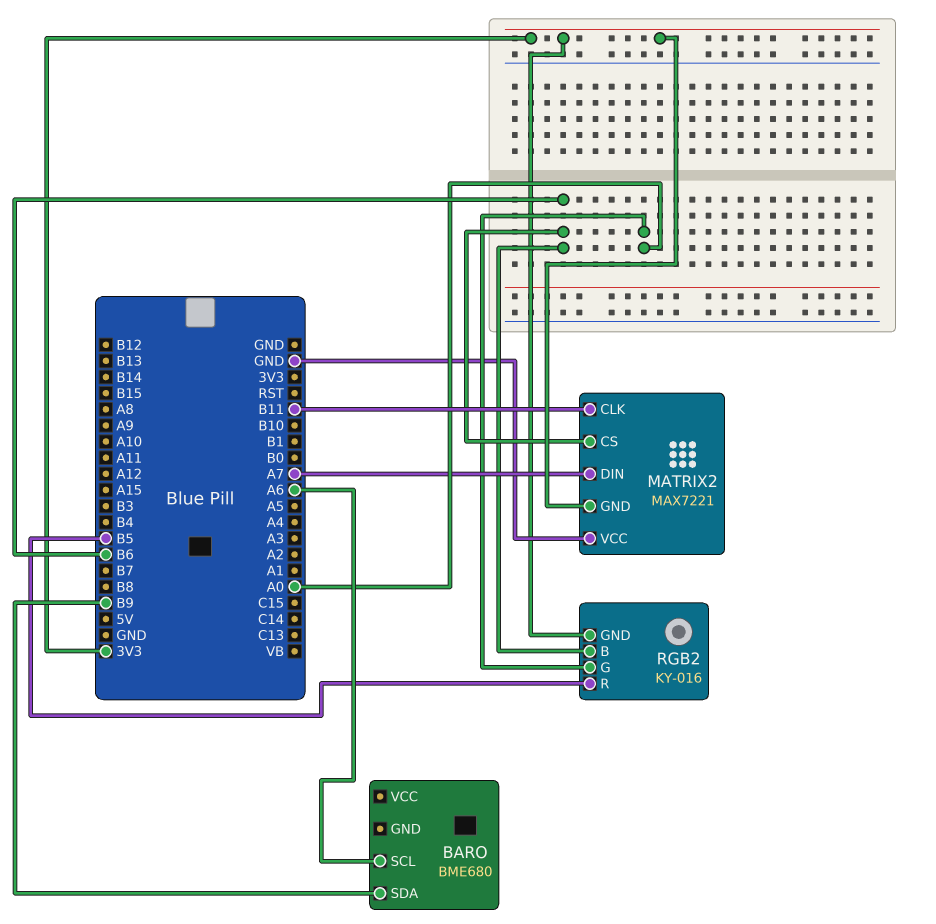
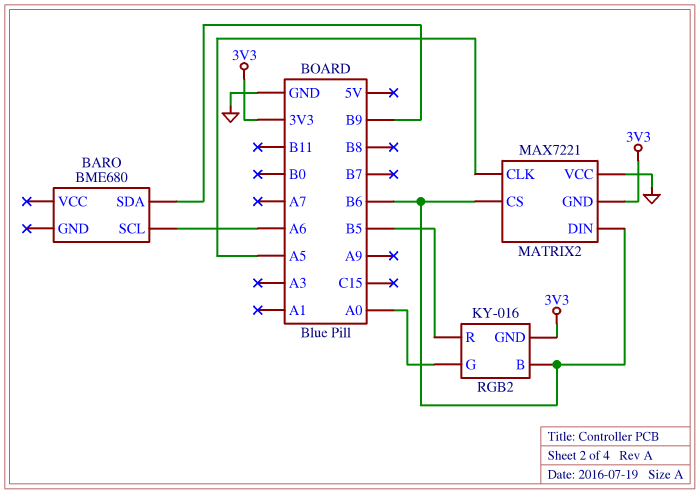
MATRIX2 pin CLK: B11 -> A5
MATRIX2 pin DIN: A7 -> B6

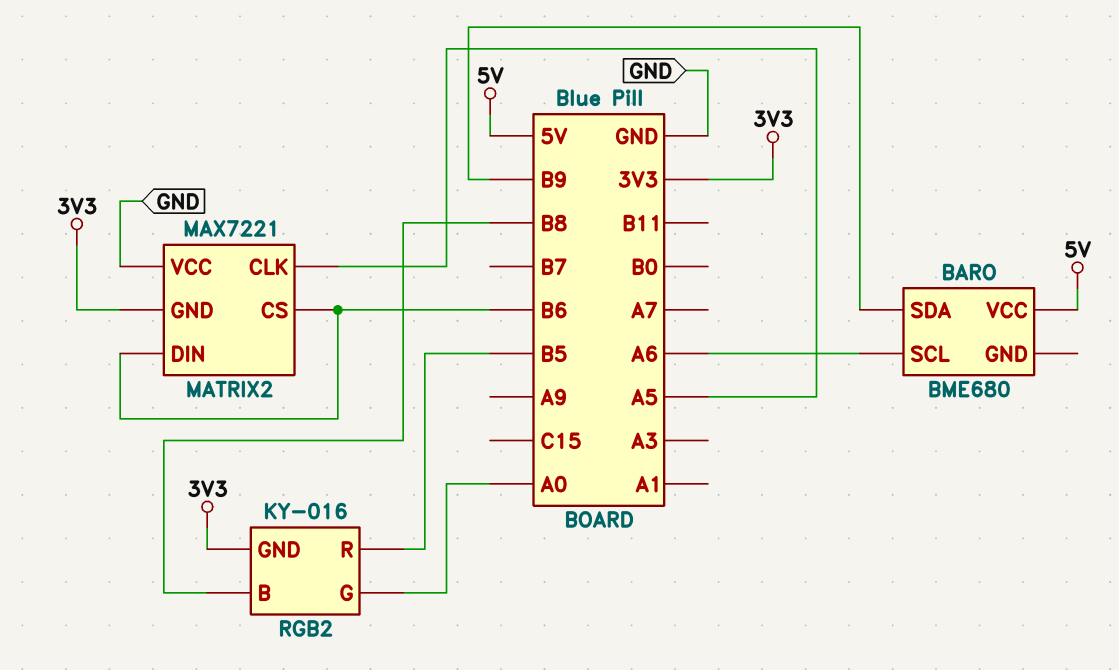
BARO pin VCC: none -> 5V
RGB2 pin B: B6 -> B8

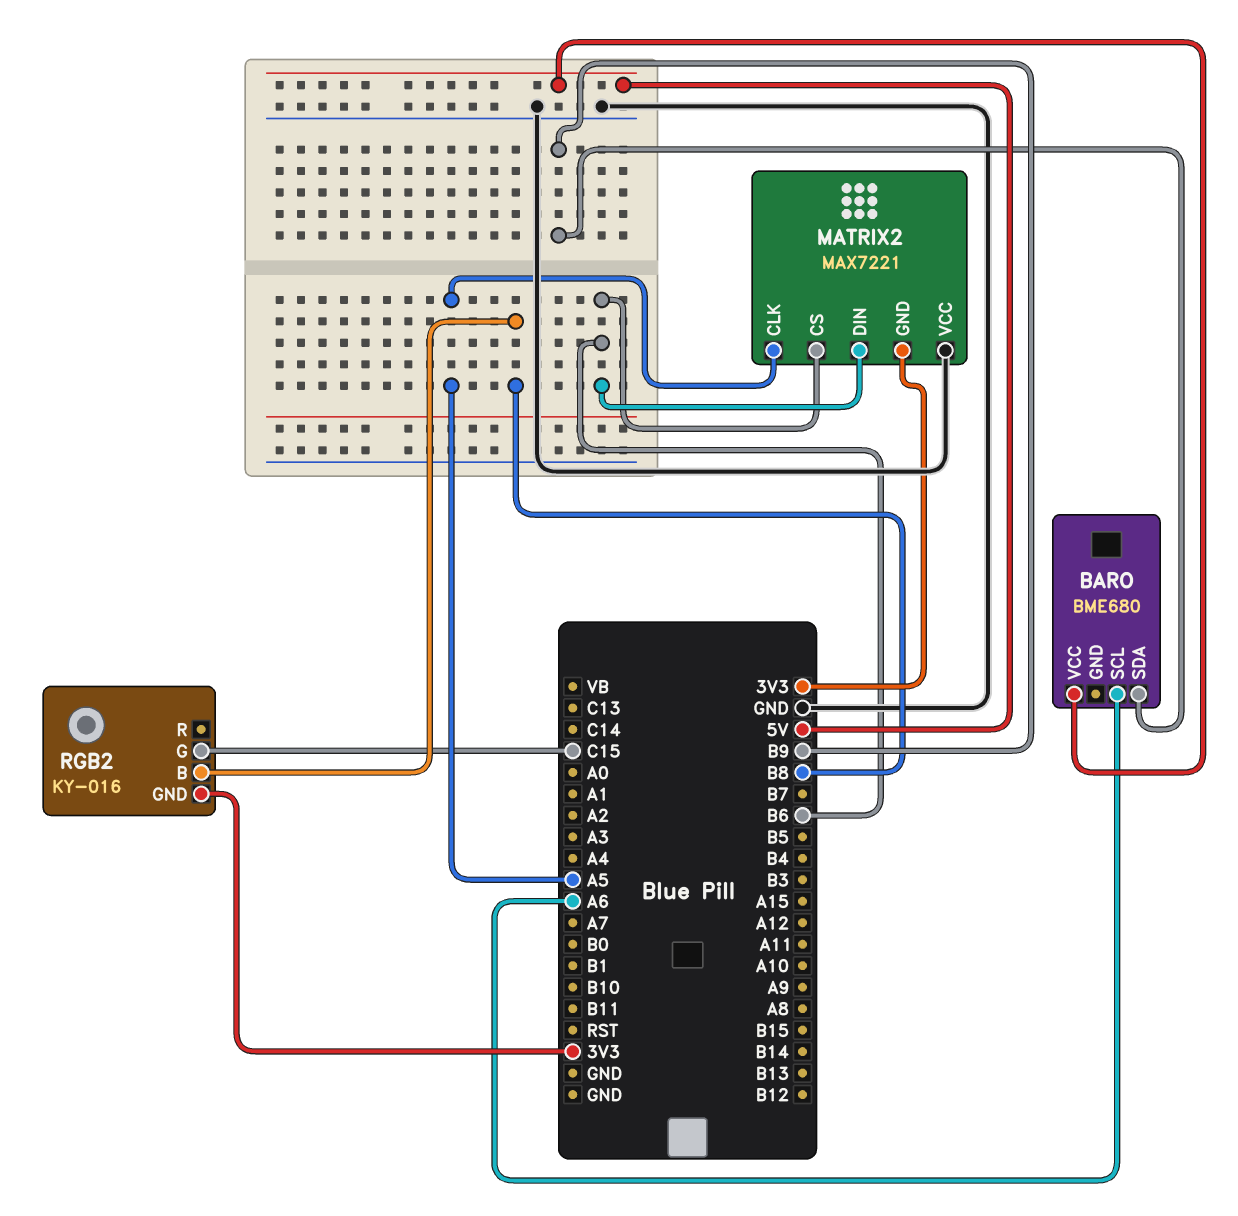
RGB2 pin G: A0 -> C15
RGB2 pin R: B5 -> none

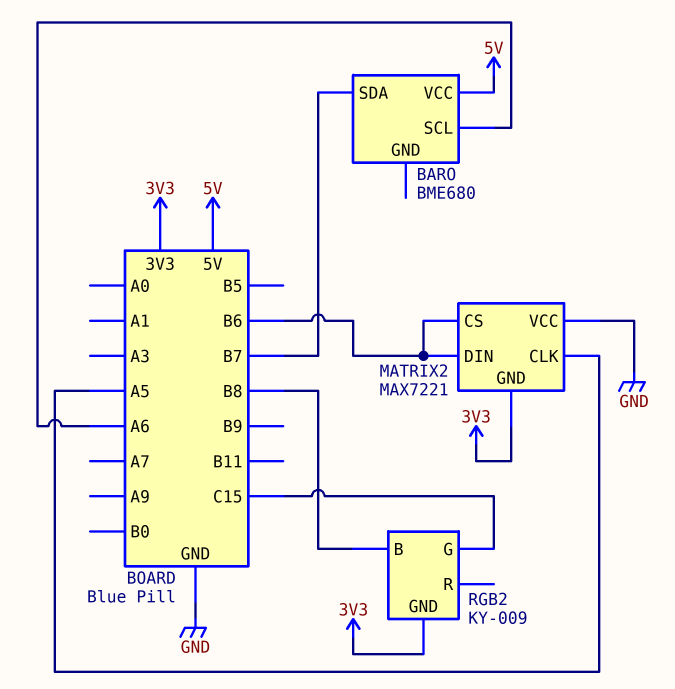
BARO pin SDA: B9 -> B7
RGB2: KY-016 -> KY-009

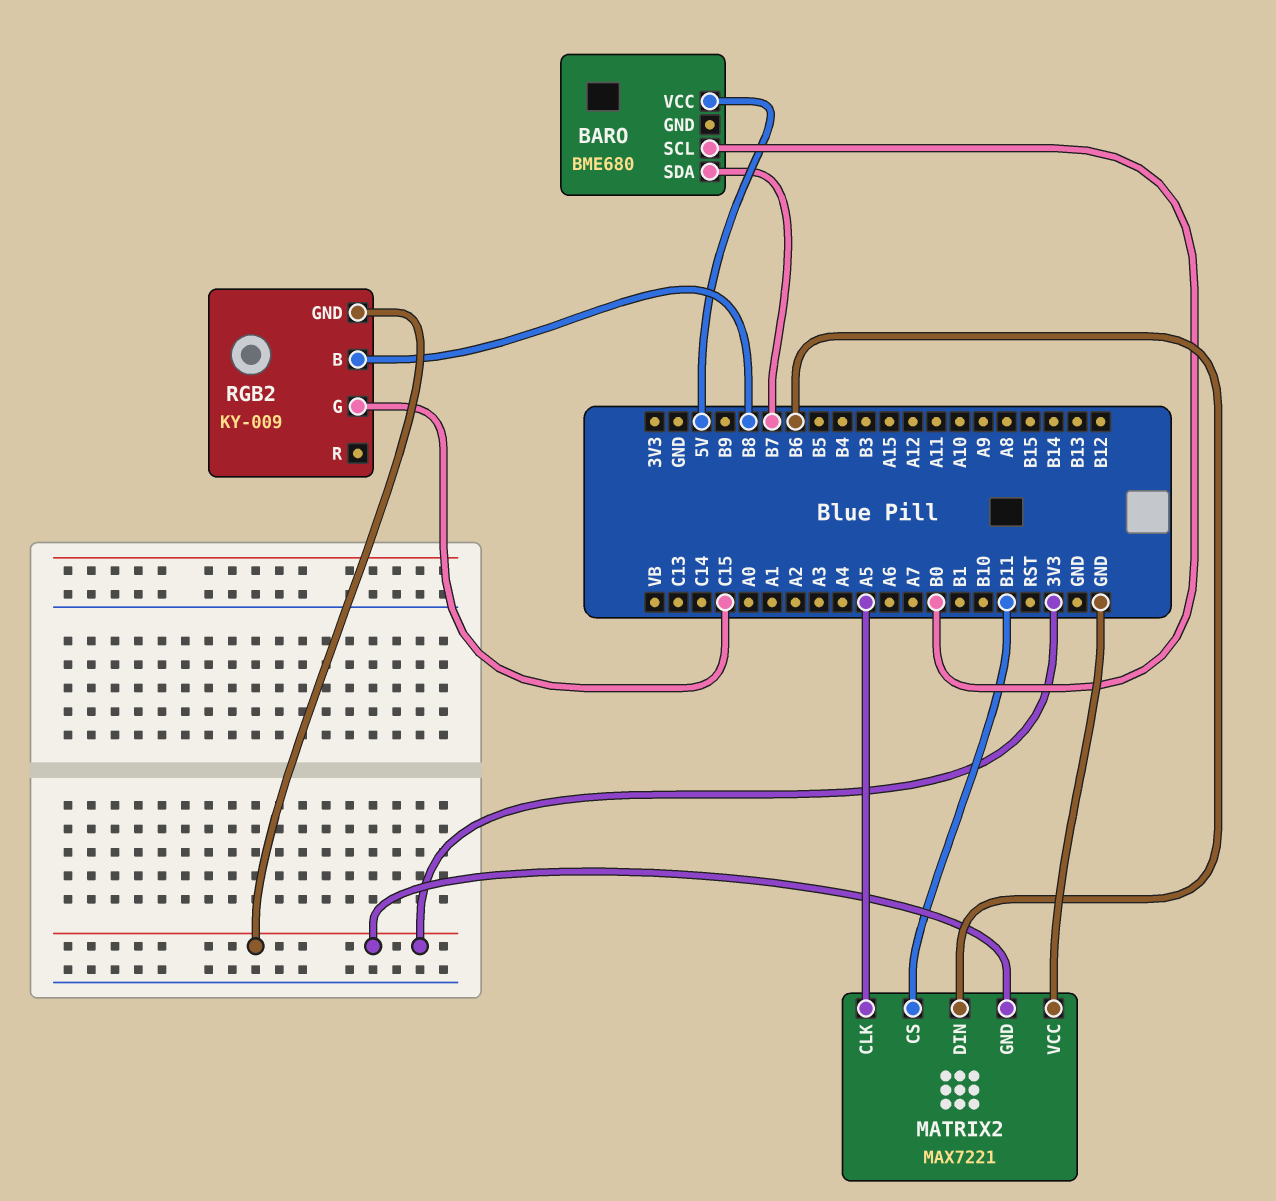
BARO pin SCL: A6 -> B0
MATRIX2 pin CS: B6 -> B11

